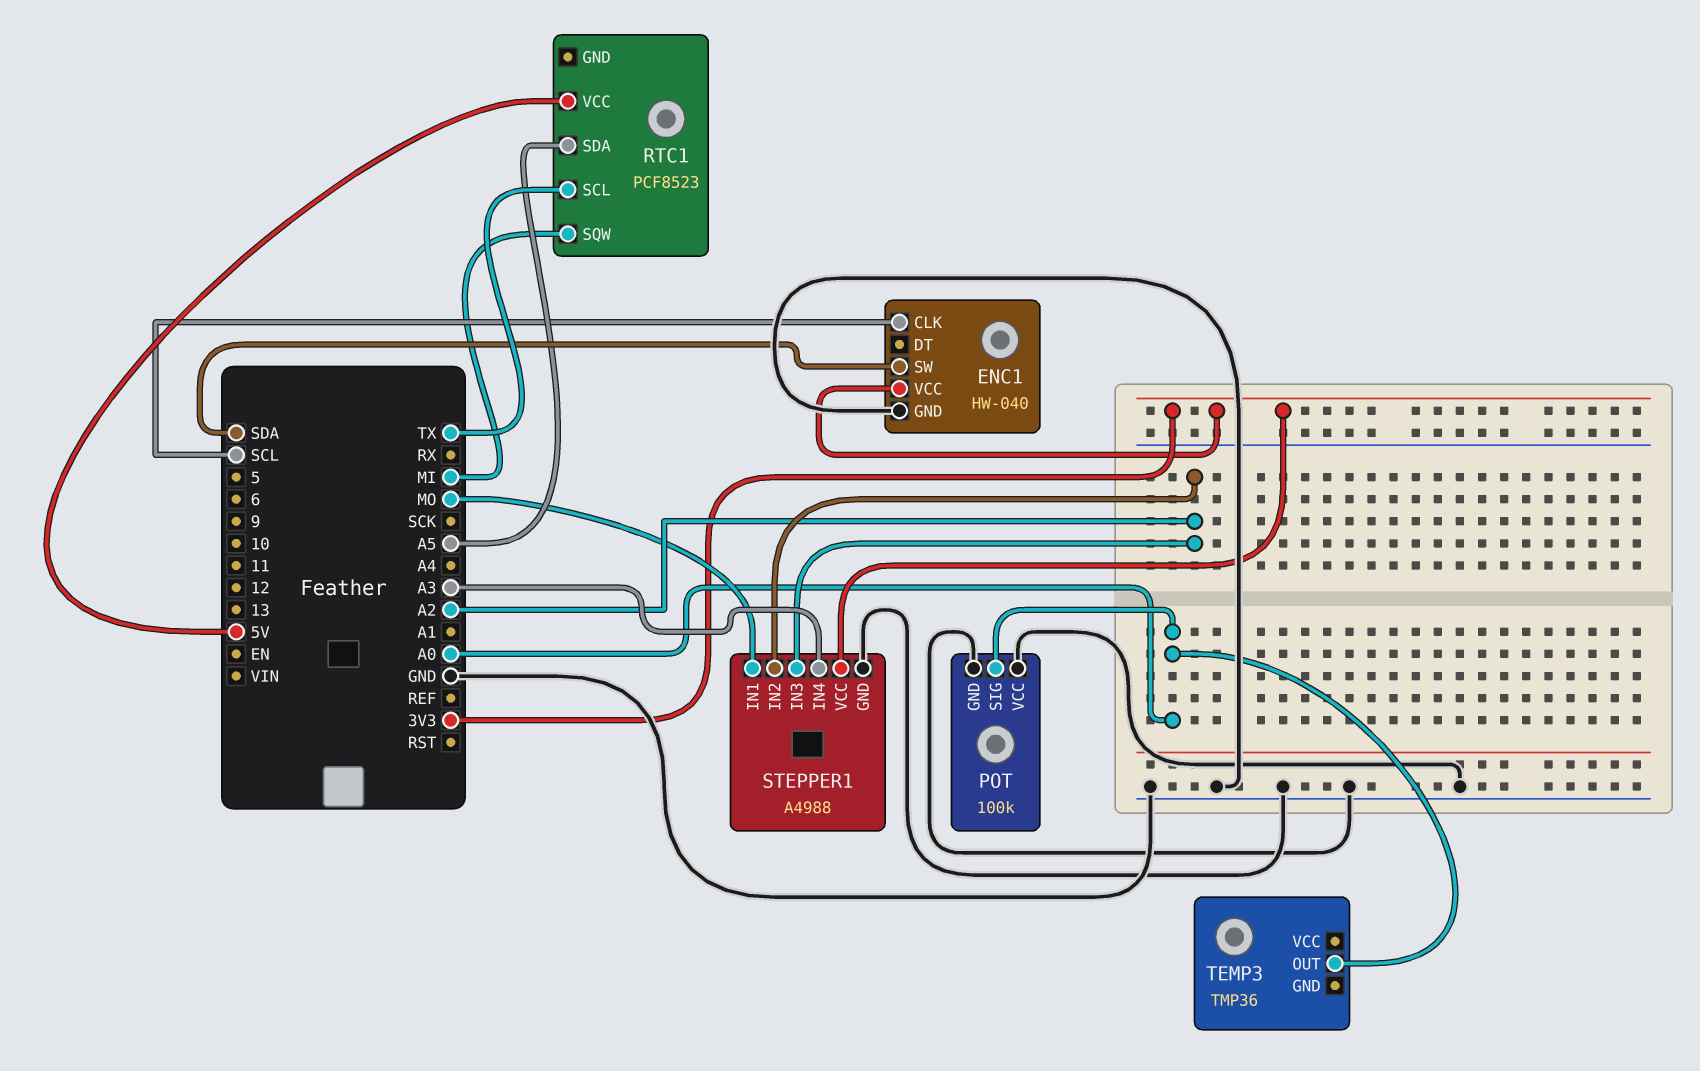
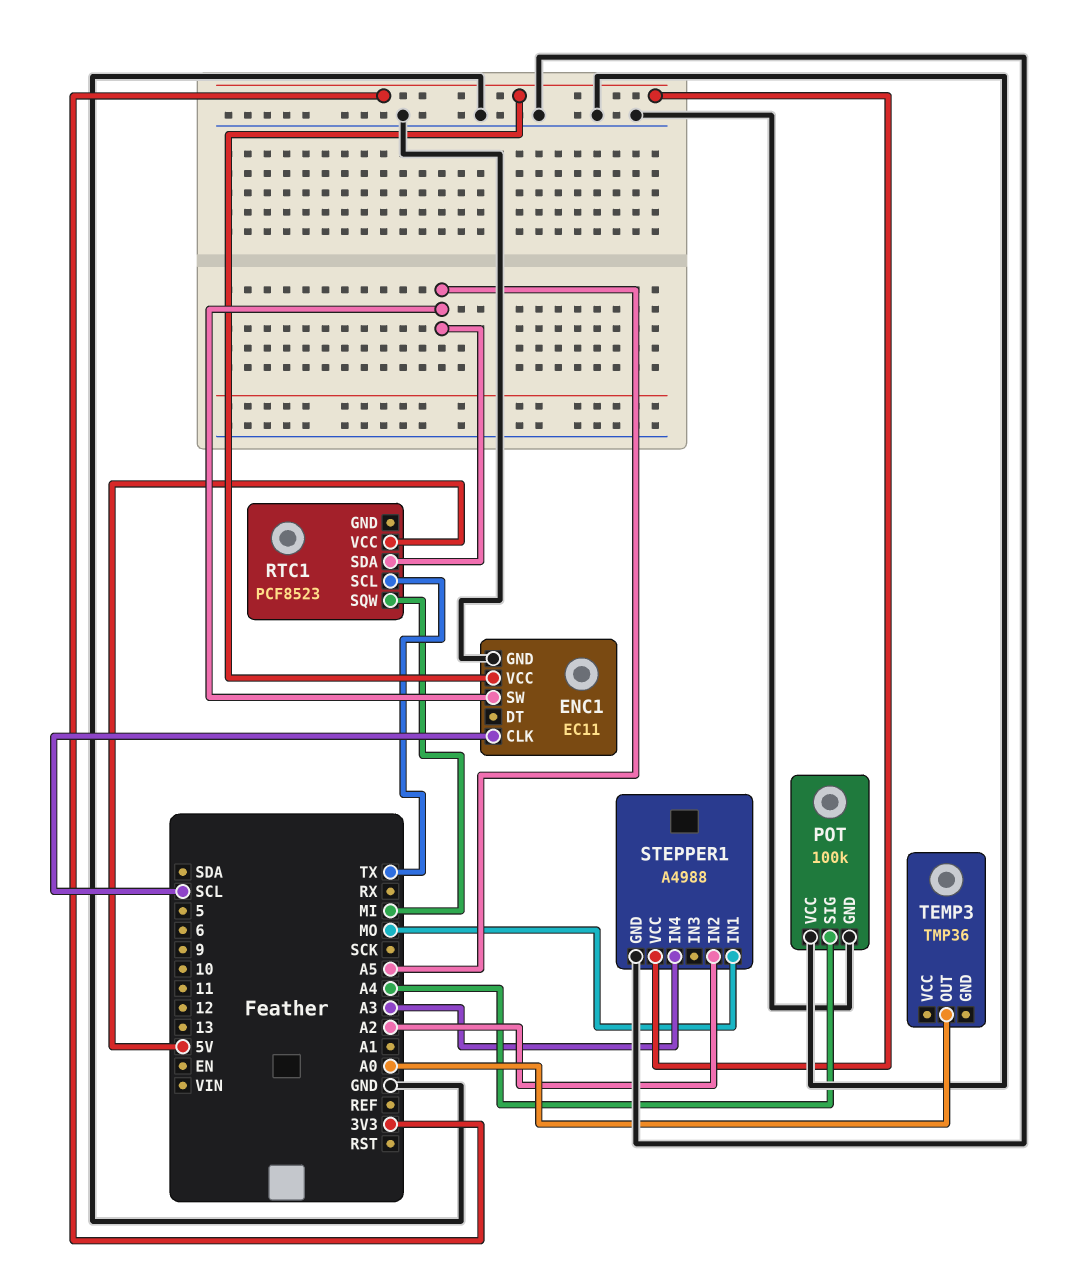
ENC1: HW-040 -> EC11
ENC1 pin SW: SDA -> A5
POT pin SIG: A0 -> A4
STEPPER1 pin IN3: A2 -> none

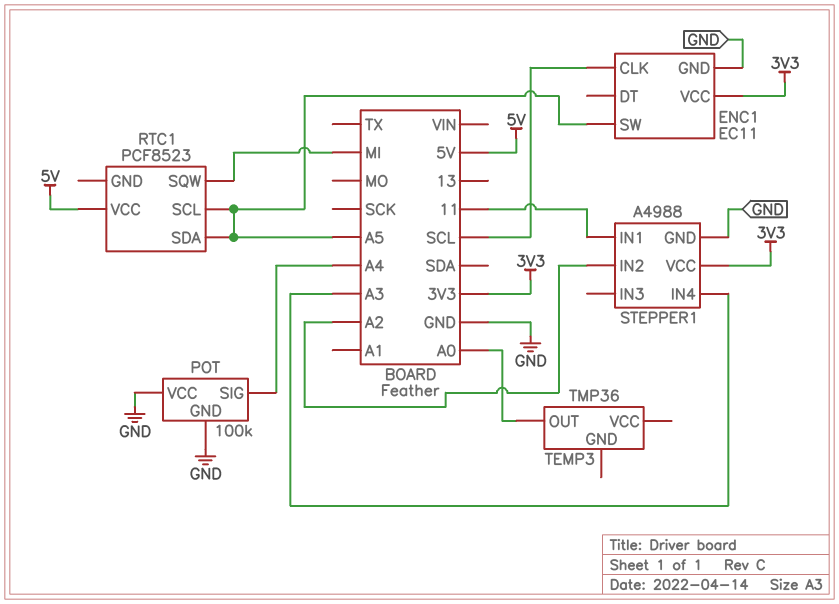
RTC1 pin SCL: TX -> A5
STEPPER1 pin IN1: MO -> 11

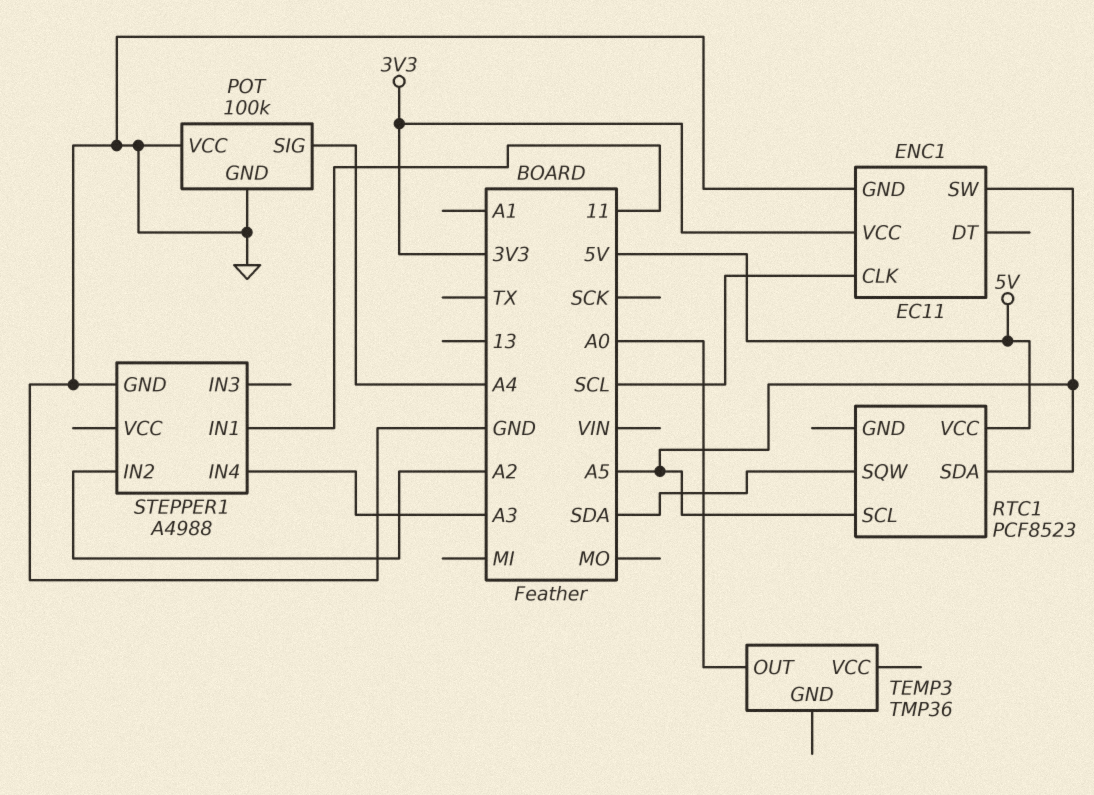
RTC1 pin SQW: MI -> SDA
STEPPER1 pin VCC: 3V3 -> none

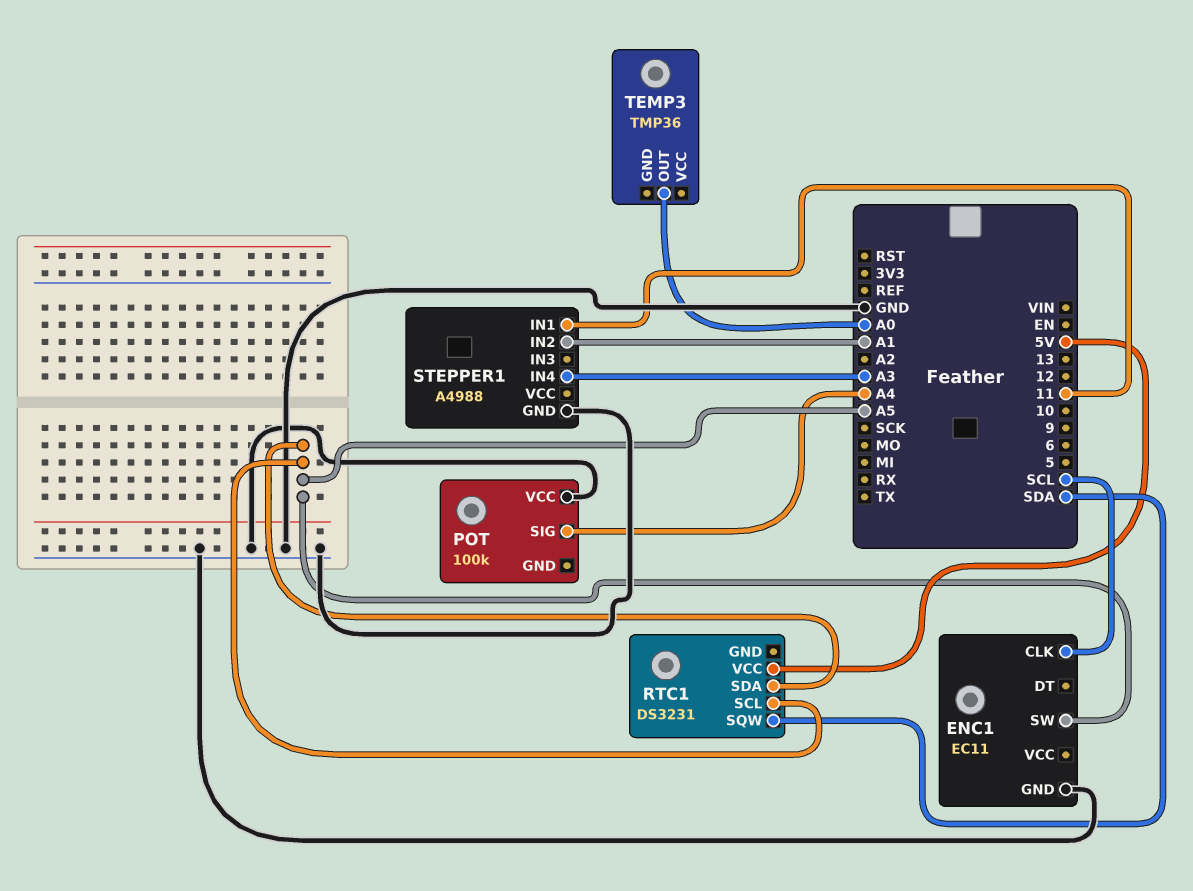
ENC1 pin VCC: 3V3 -> none
POT pin GND: GND -> none
RTC1: PCF8523 -> DS3231
STEPPER1 pin IN2: A2 -> A1

